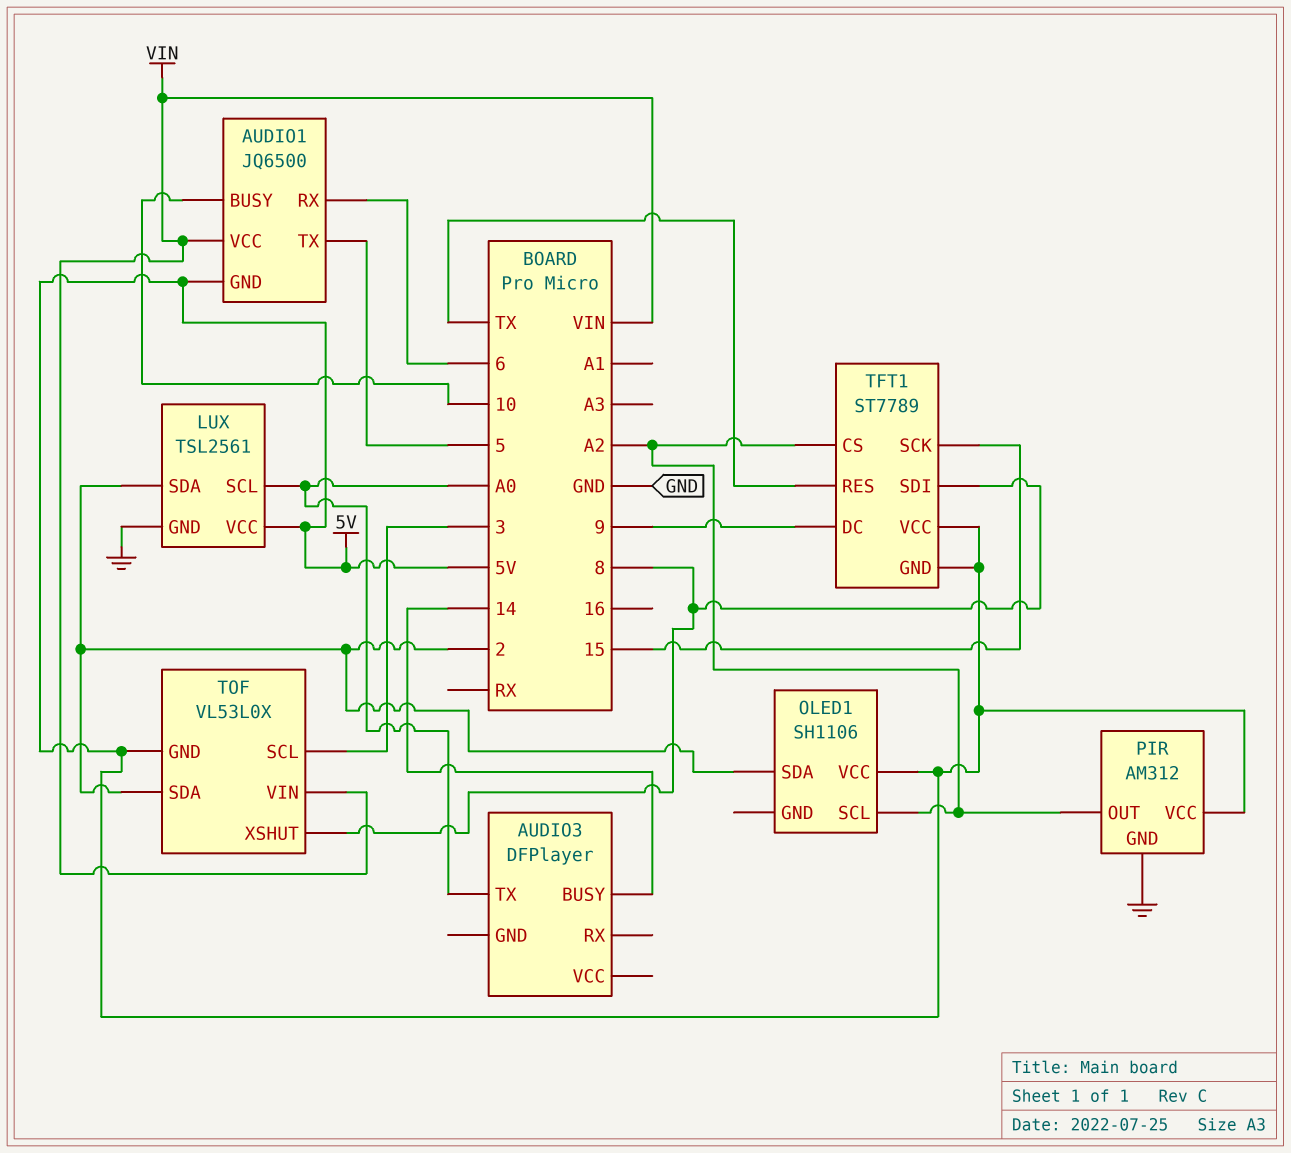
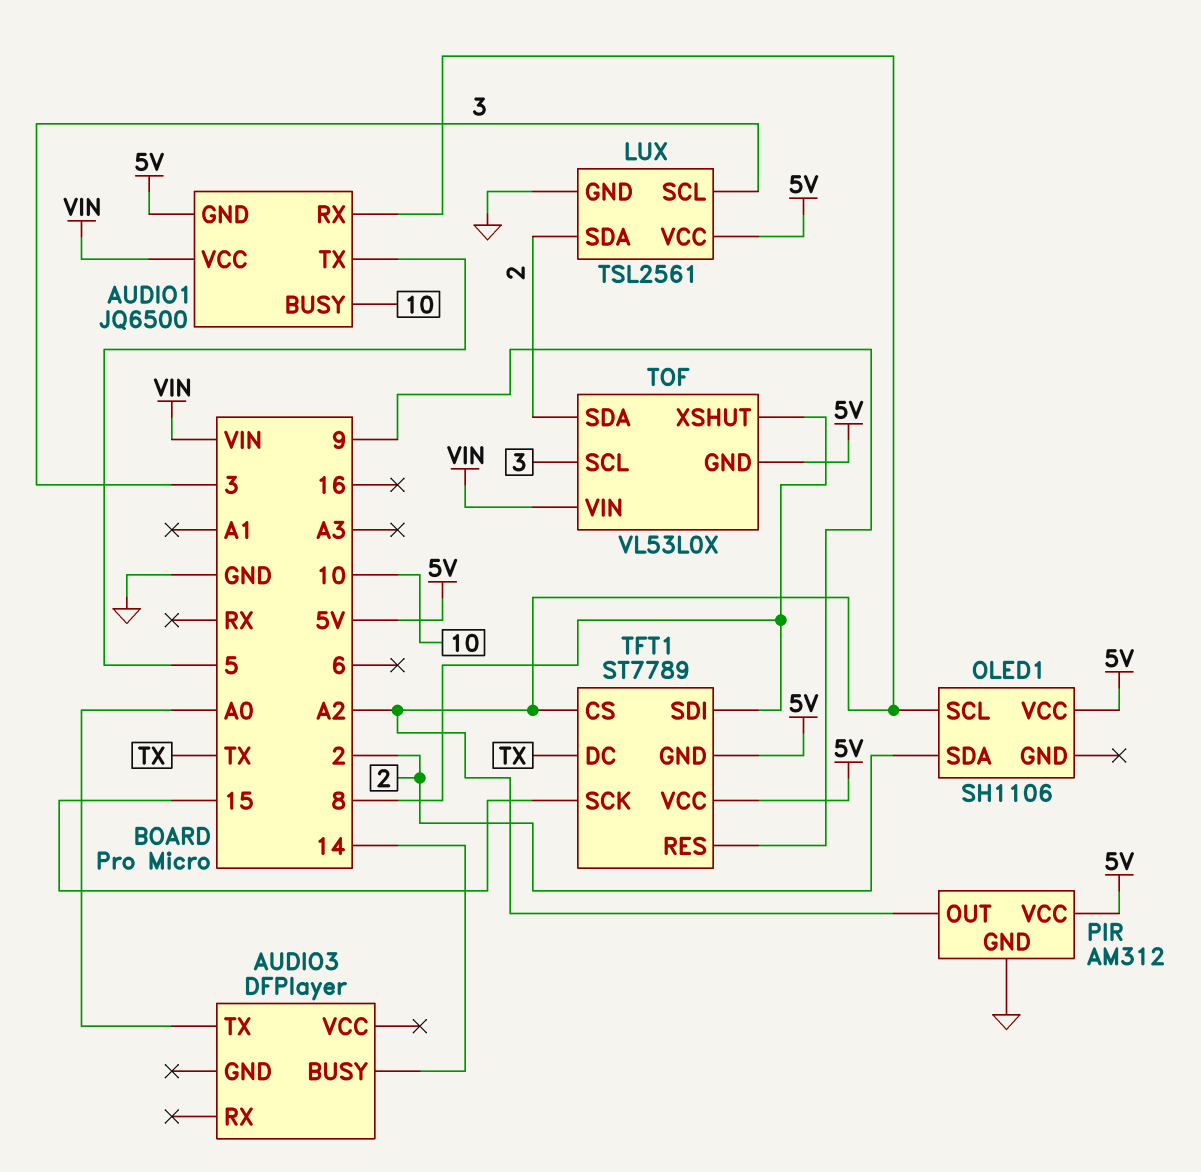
AUDIO1 pin RX: 6 -> A2
LUX pin SCL: A0 -> 3
TFT1 pin DC: 9 -> TX
TFT1 pin RES: TX -> 9

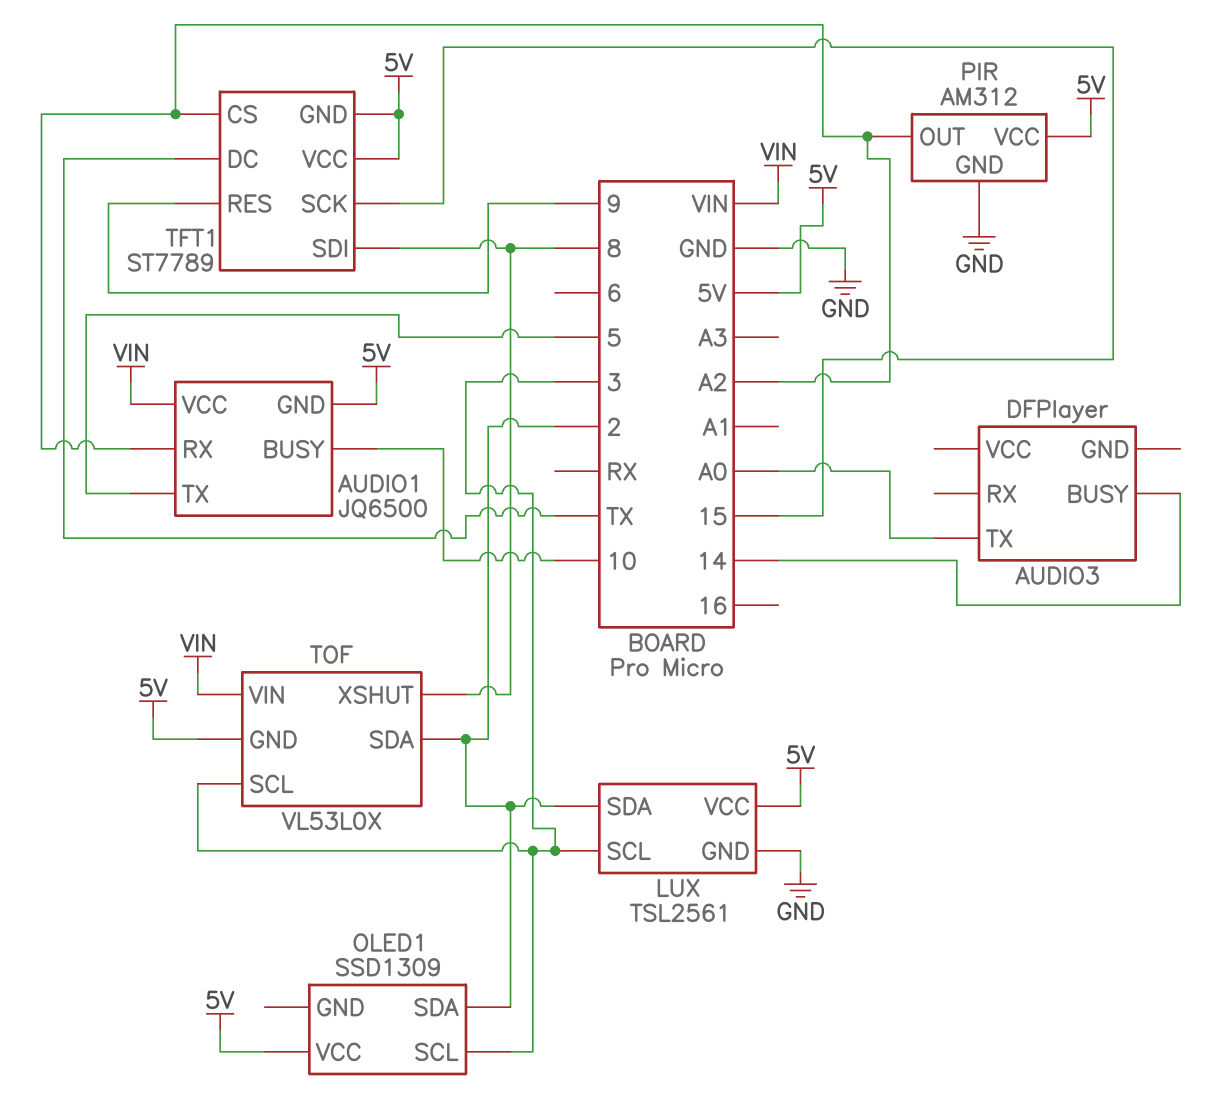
OLED1: SH1106 -> SSD1309
OLED1 pin SCL: A2 -> 3

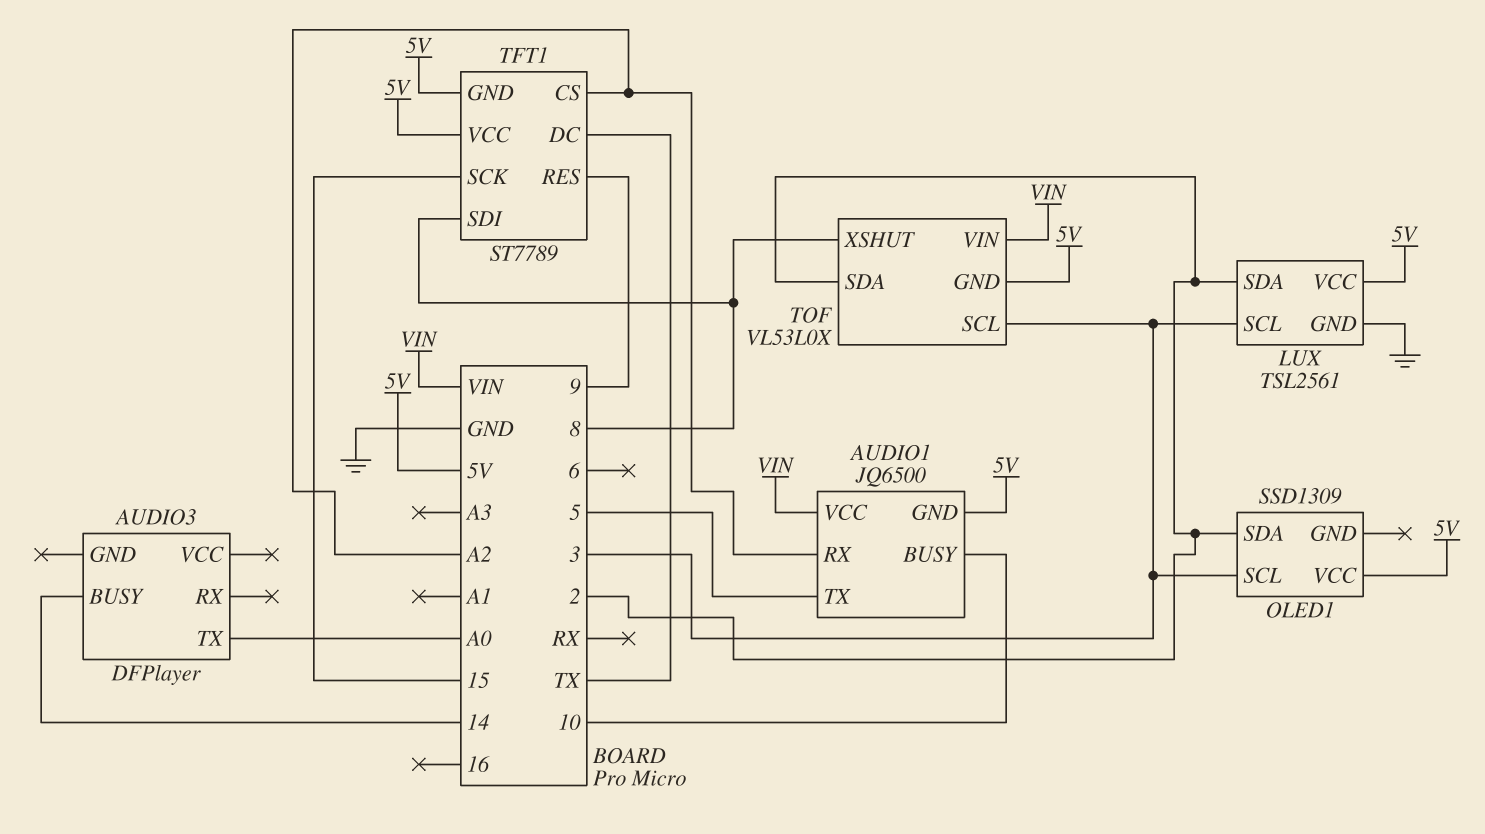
PIR: AM312 -> none
PIR pin GND: GND -> none
PIR pin OUT: A2 -> none
PIR pin VCC: 5V -> none

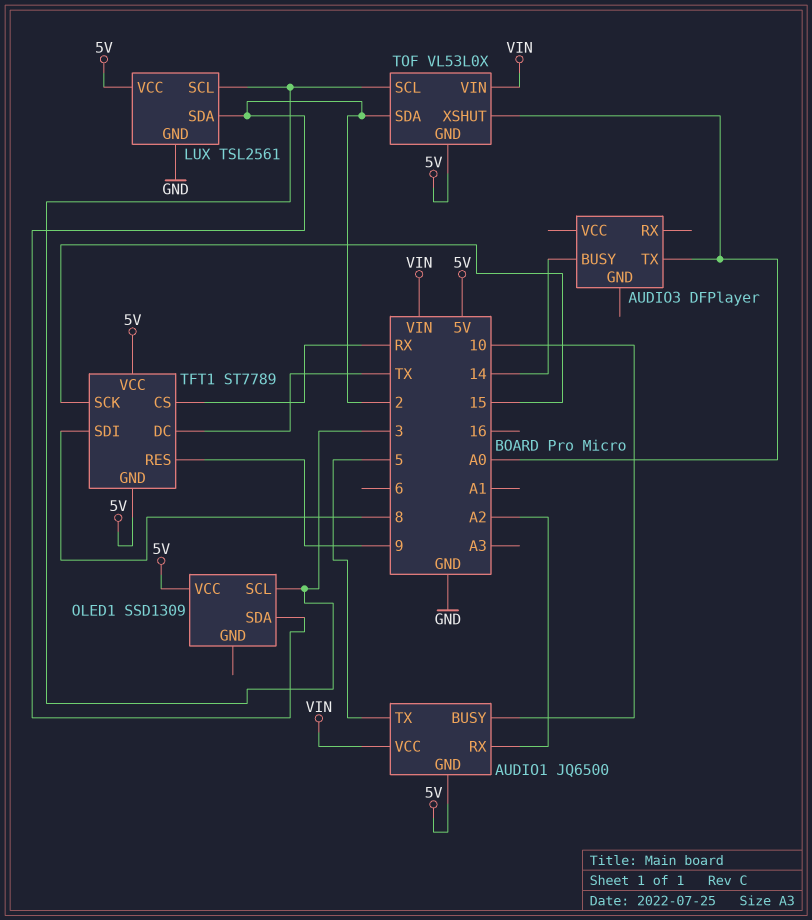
TFT1 pin CS: A2 -> RX
TOF pin XSHUT: 8 -> A0

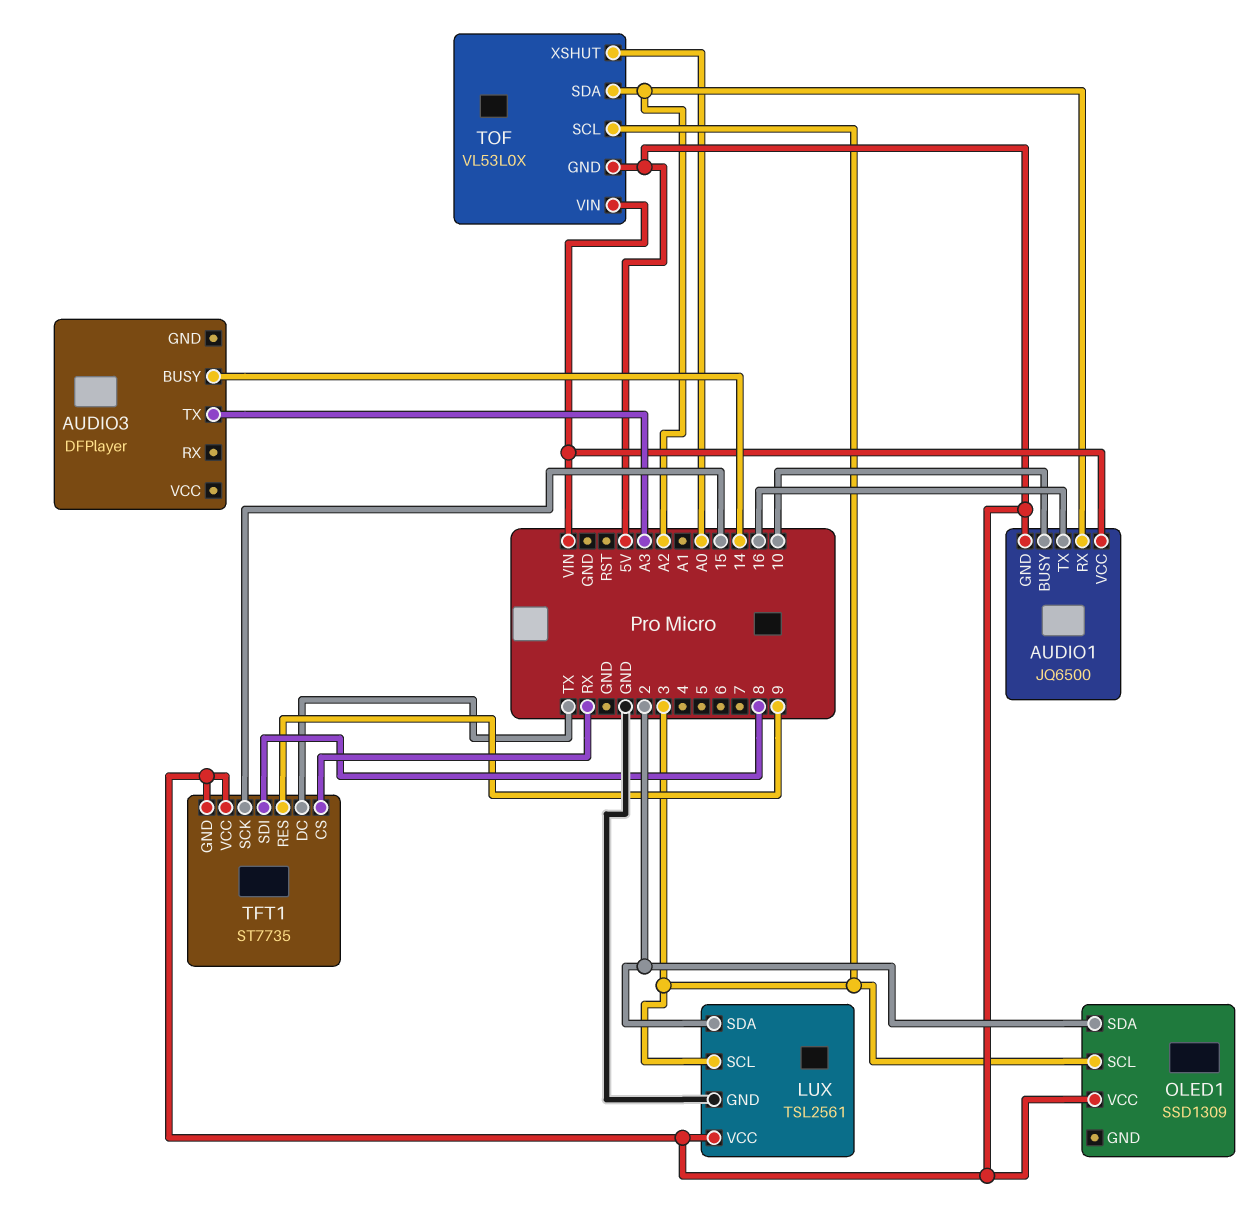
AUDIO1 pin TX: 5 -> 16
AUDIO3 pin TX: A0 -> A3
TFT1: ST7789 -> ST7735
TOF pin SDA: 2 -> A2

